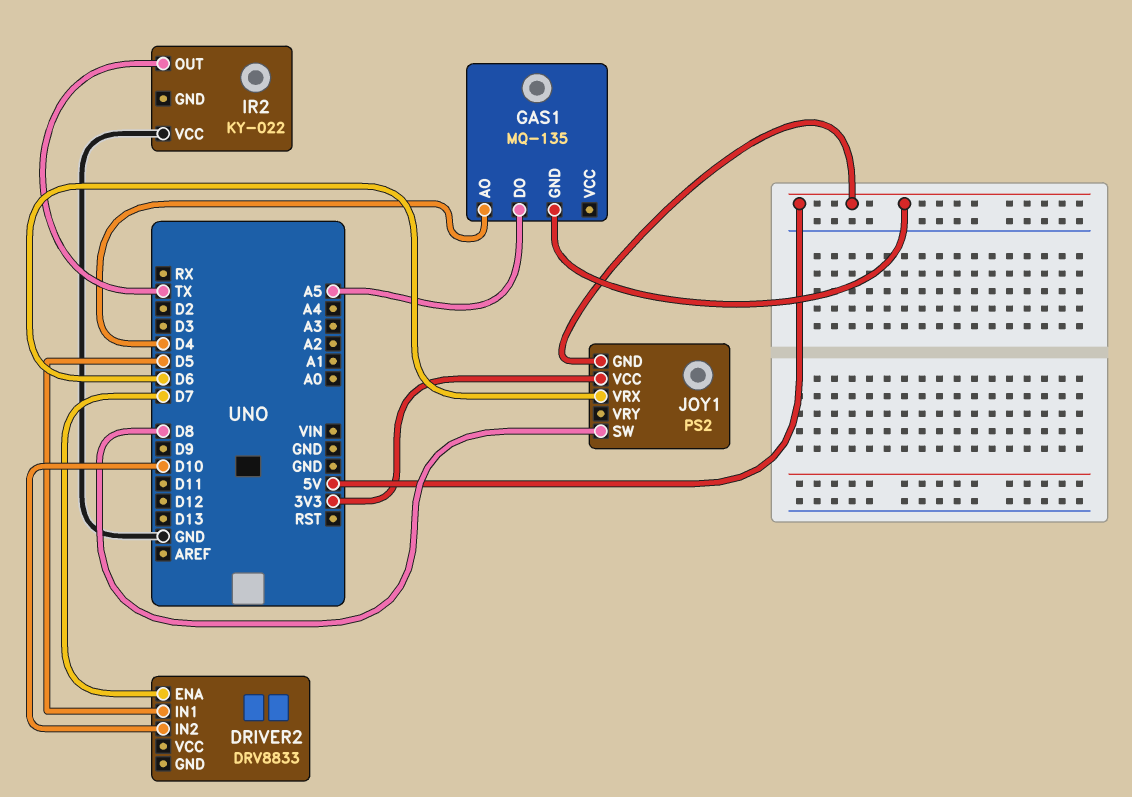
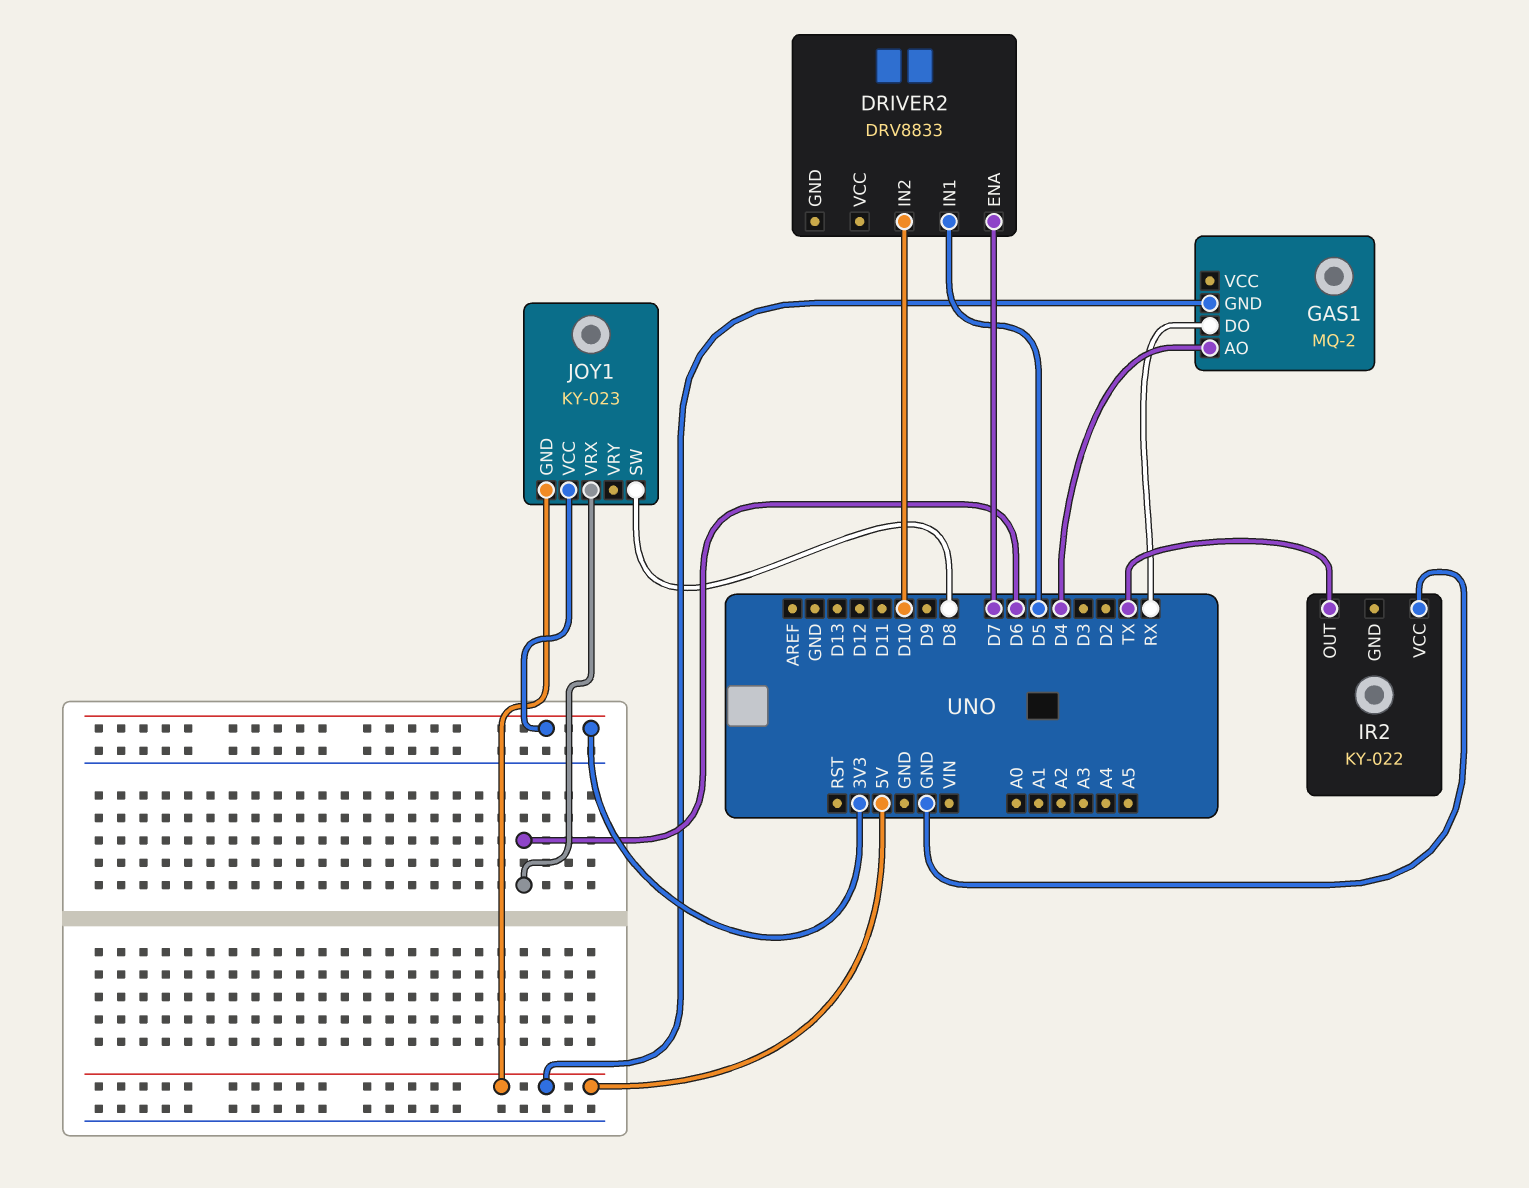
GAS1: MQ-135 -> MQ-2
GAS1 pin DO: A5 -> RX
JOY1: PS2 -> KY-023

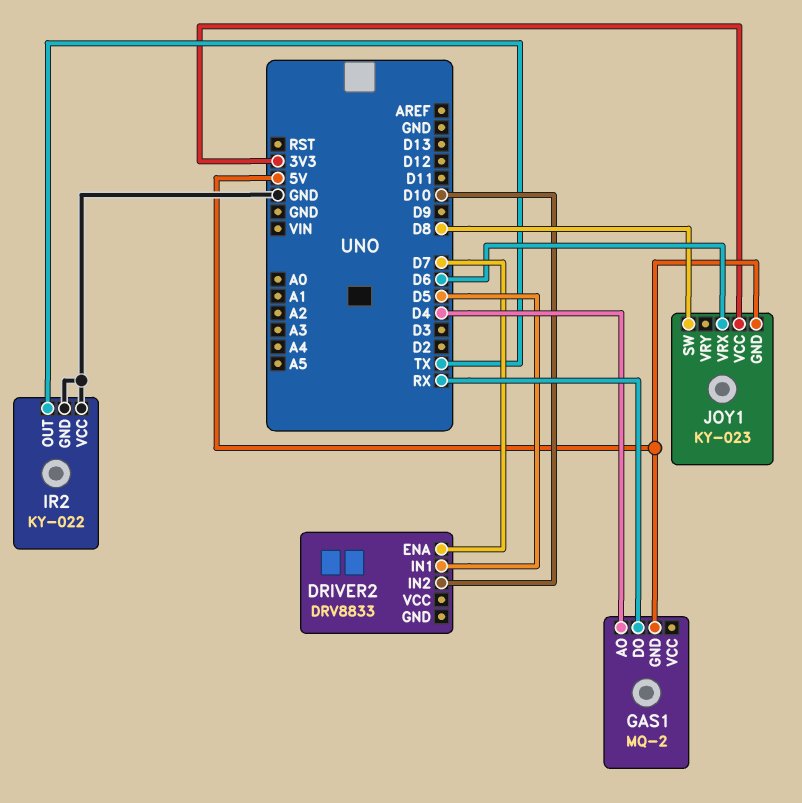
IR2 pin GND: none -> GND

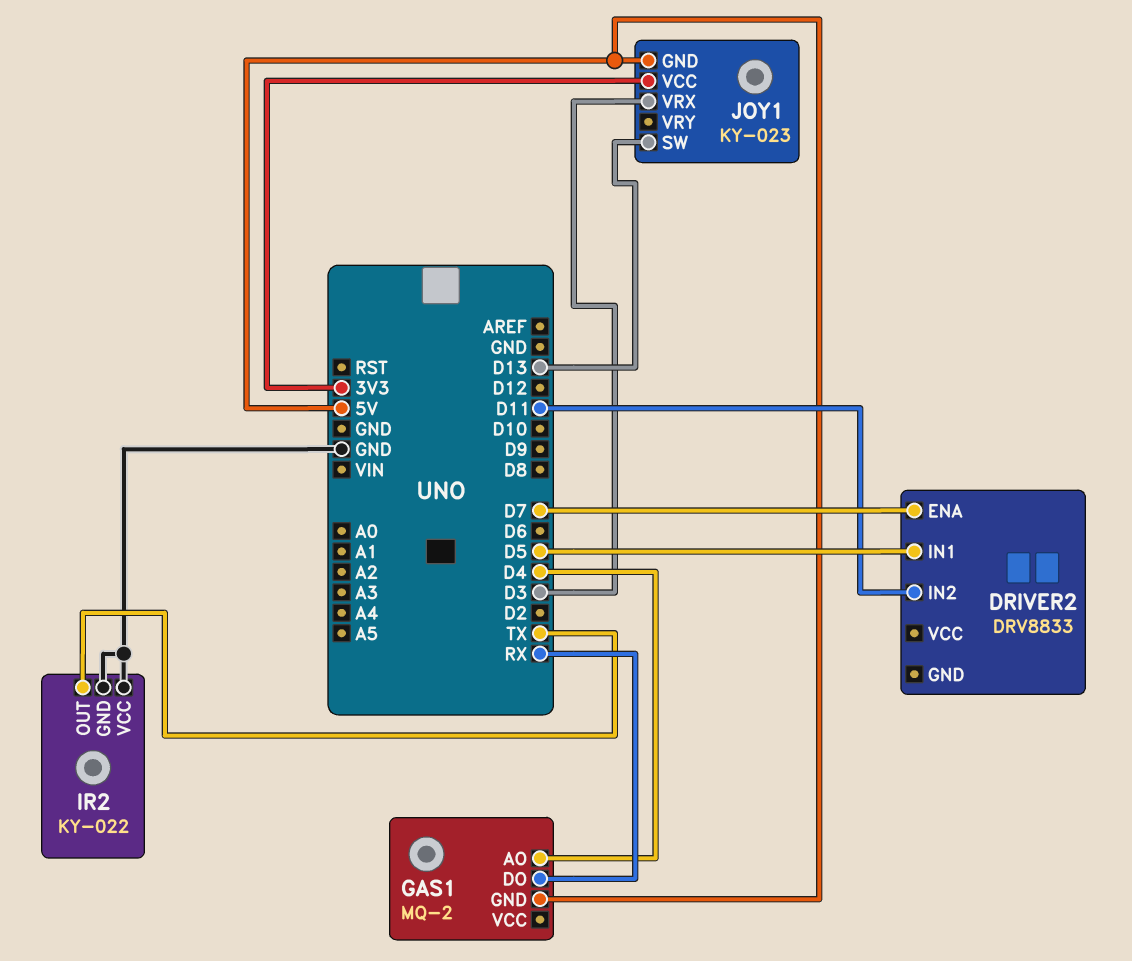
DRIVER2 pin IN2: D10 -> D11
JOY1 pin SW: D8 -> D13
JOY1 pin VRX: D6 -> D3

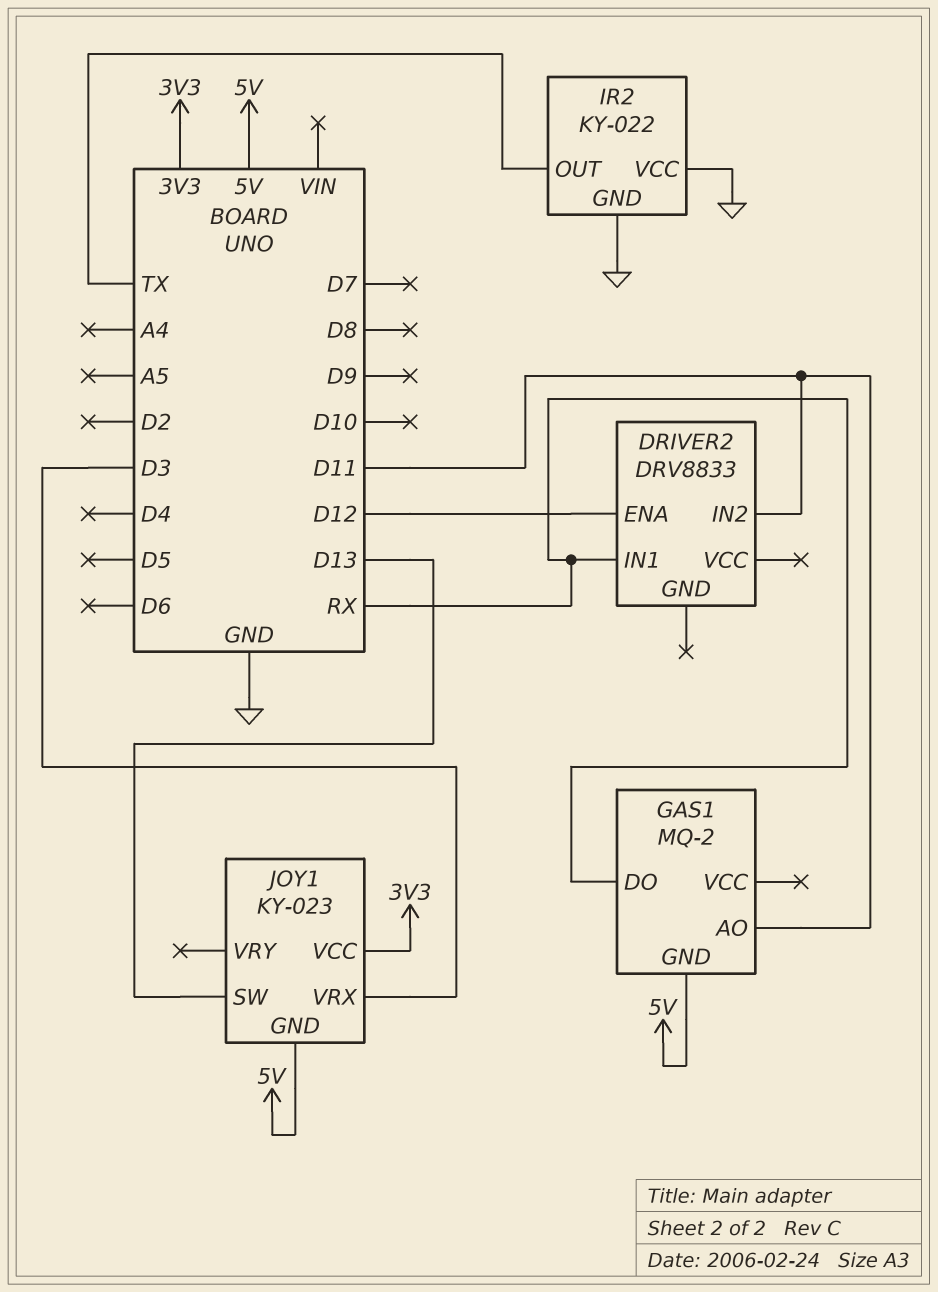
DRIVER2 pin ENA: D7 -> D12
DRIVER2 pin IN1: D5 -> RX
GAS1 pin AO: D4 -> D11

